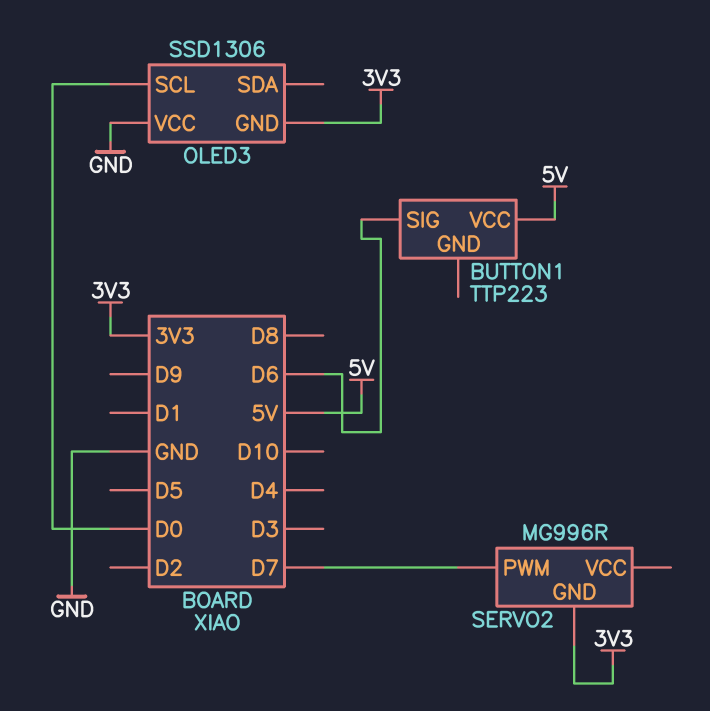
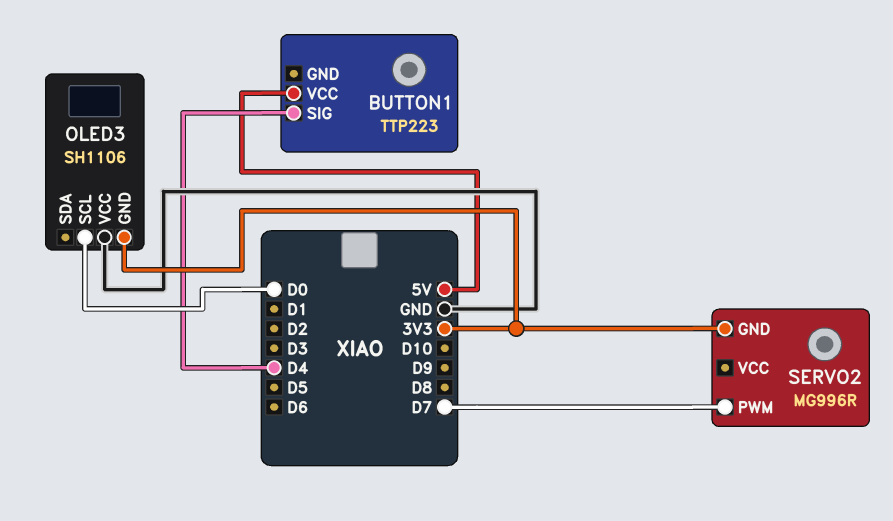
BUTTON1 pin SIG: D6 -> D4
OLED3: SSD1306 -> SH1106

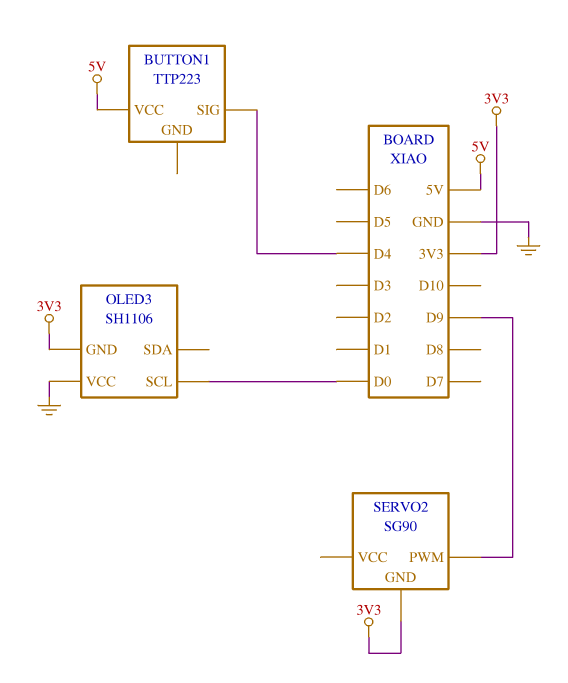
SERVO2: MG996R -> SG90
SERVO2 pin PWM: D7 -> D9

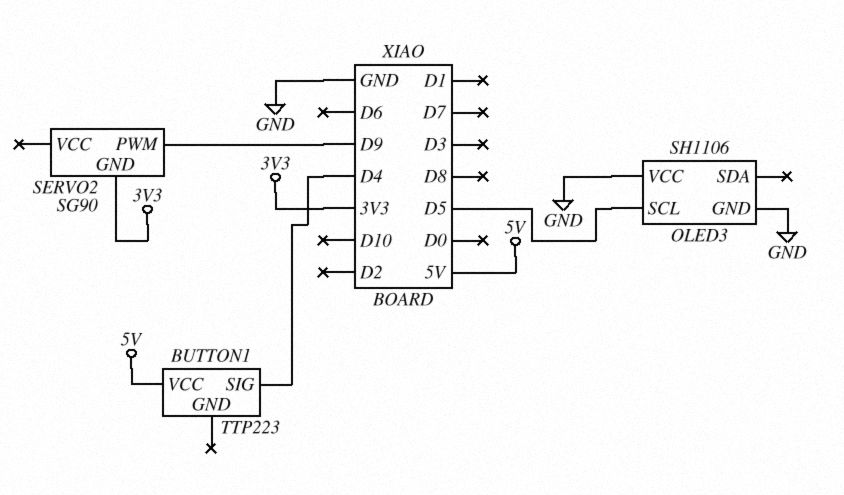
OLED3 pin GND: 3V3 -> GND
OLED3 pin SCL: D0 -> D5

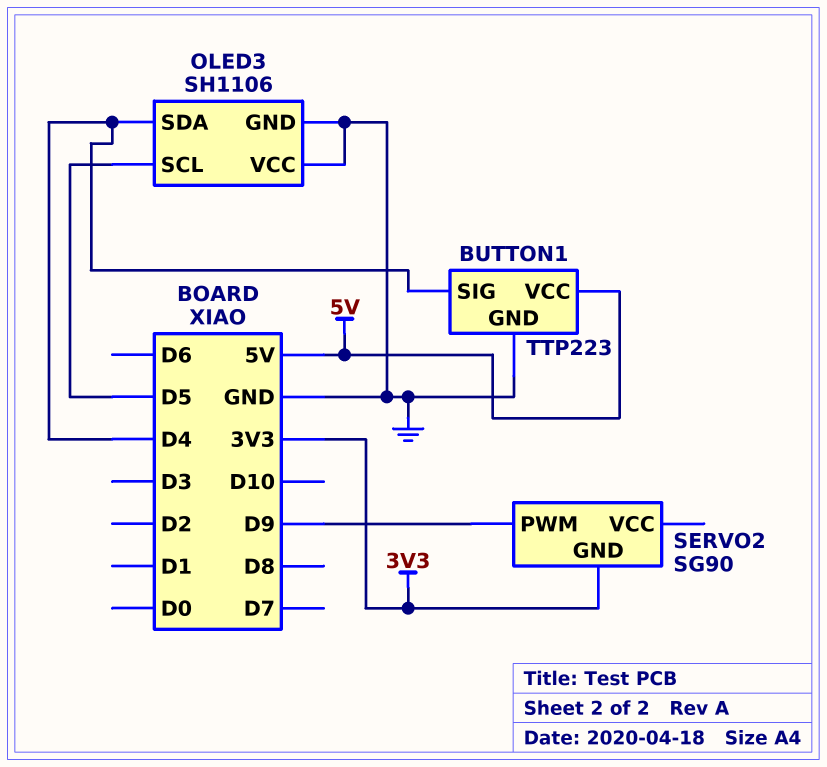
BUTTON1 pin GND: none -> GND
OLED3 pin SDA: none -> D4

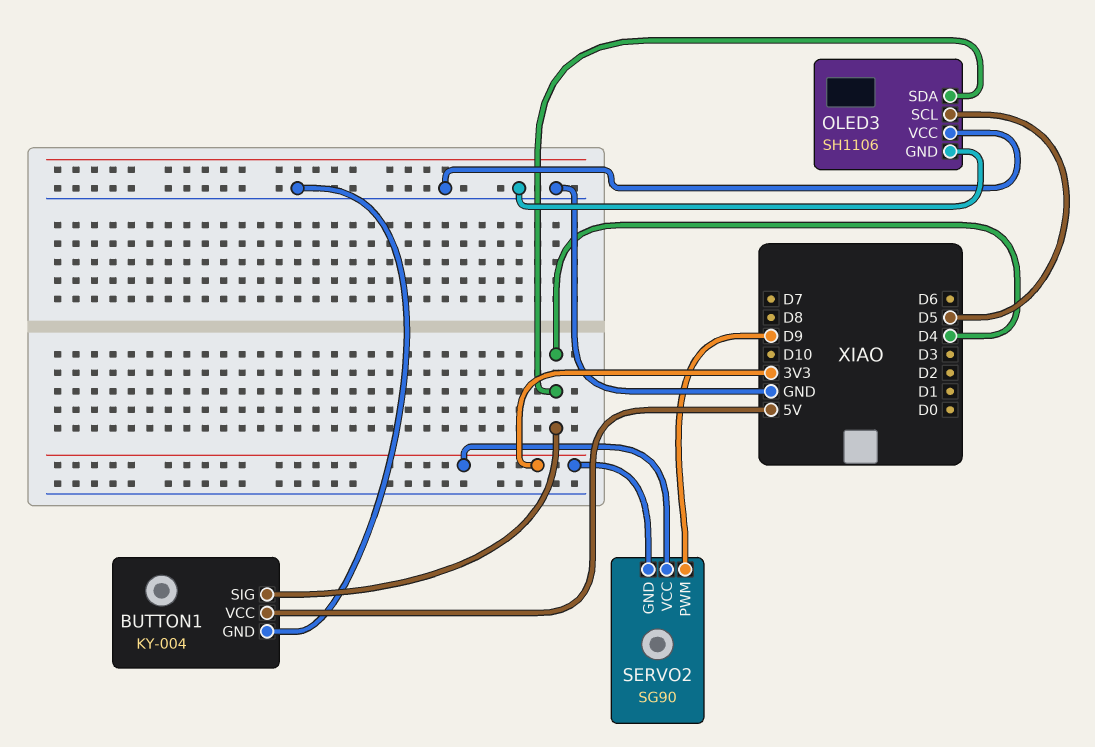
BUTTON1: TTP223 -> KY-004
SERVO2 pin VCC: none -> 3V3

